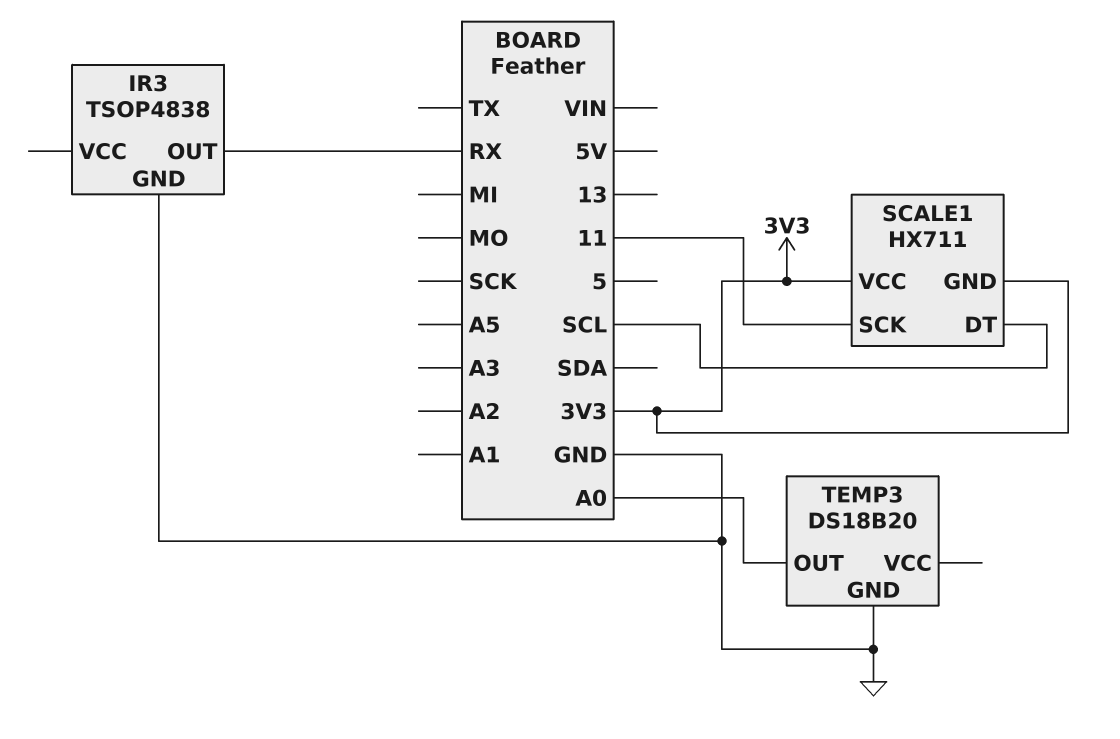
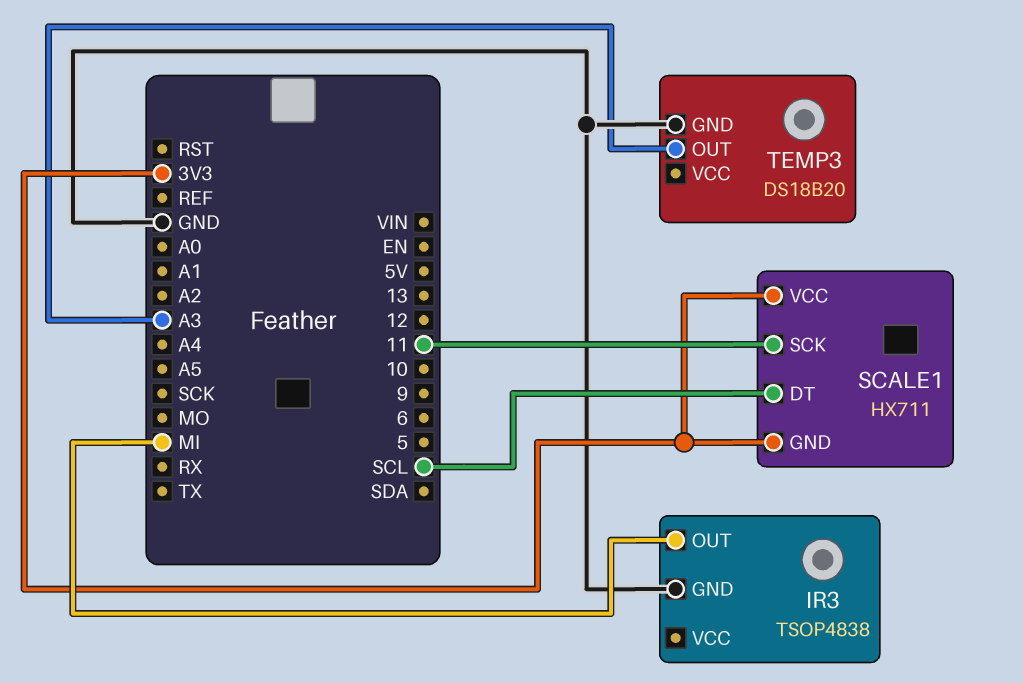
IR3 pin OUT: RX -> MI
TEMP3 pin OUT: A0 -> A3

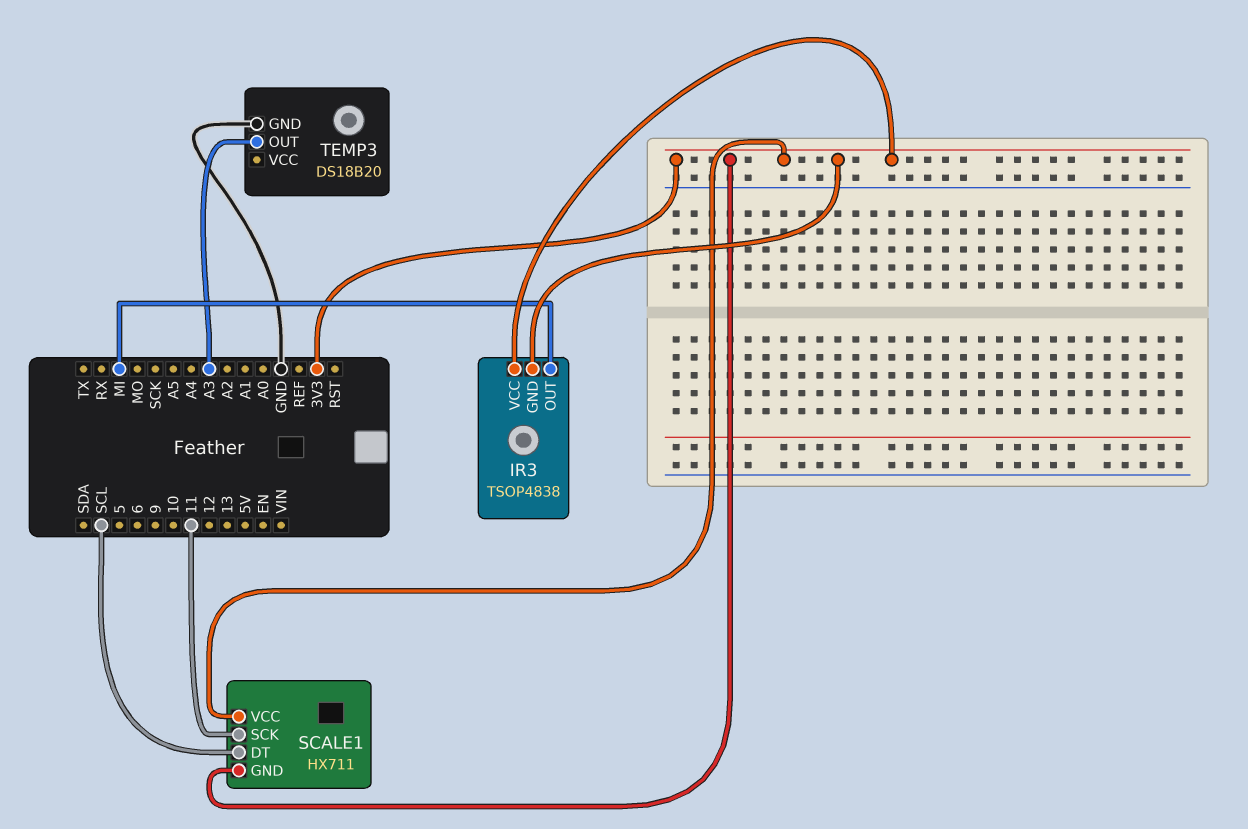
IR3 pin GND: GND -> 3V3
IR3 pin VCC: none -> 3V3

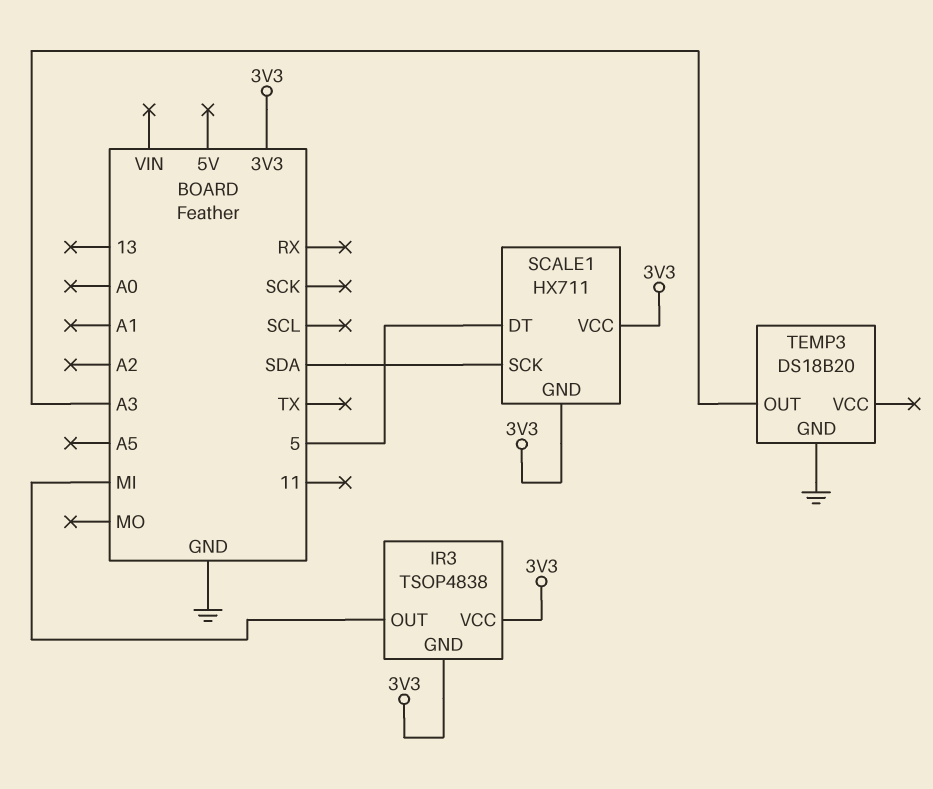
SCALE1 pin DT: SCL -> 5
SCALE1 pin SCK: 11 -> SDA

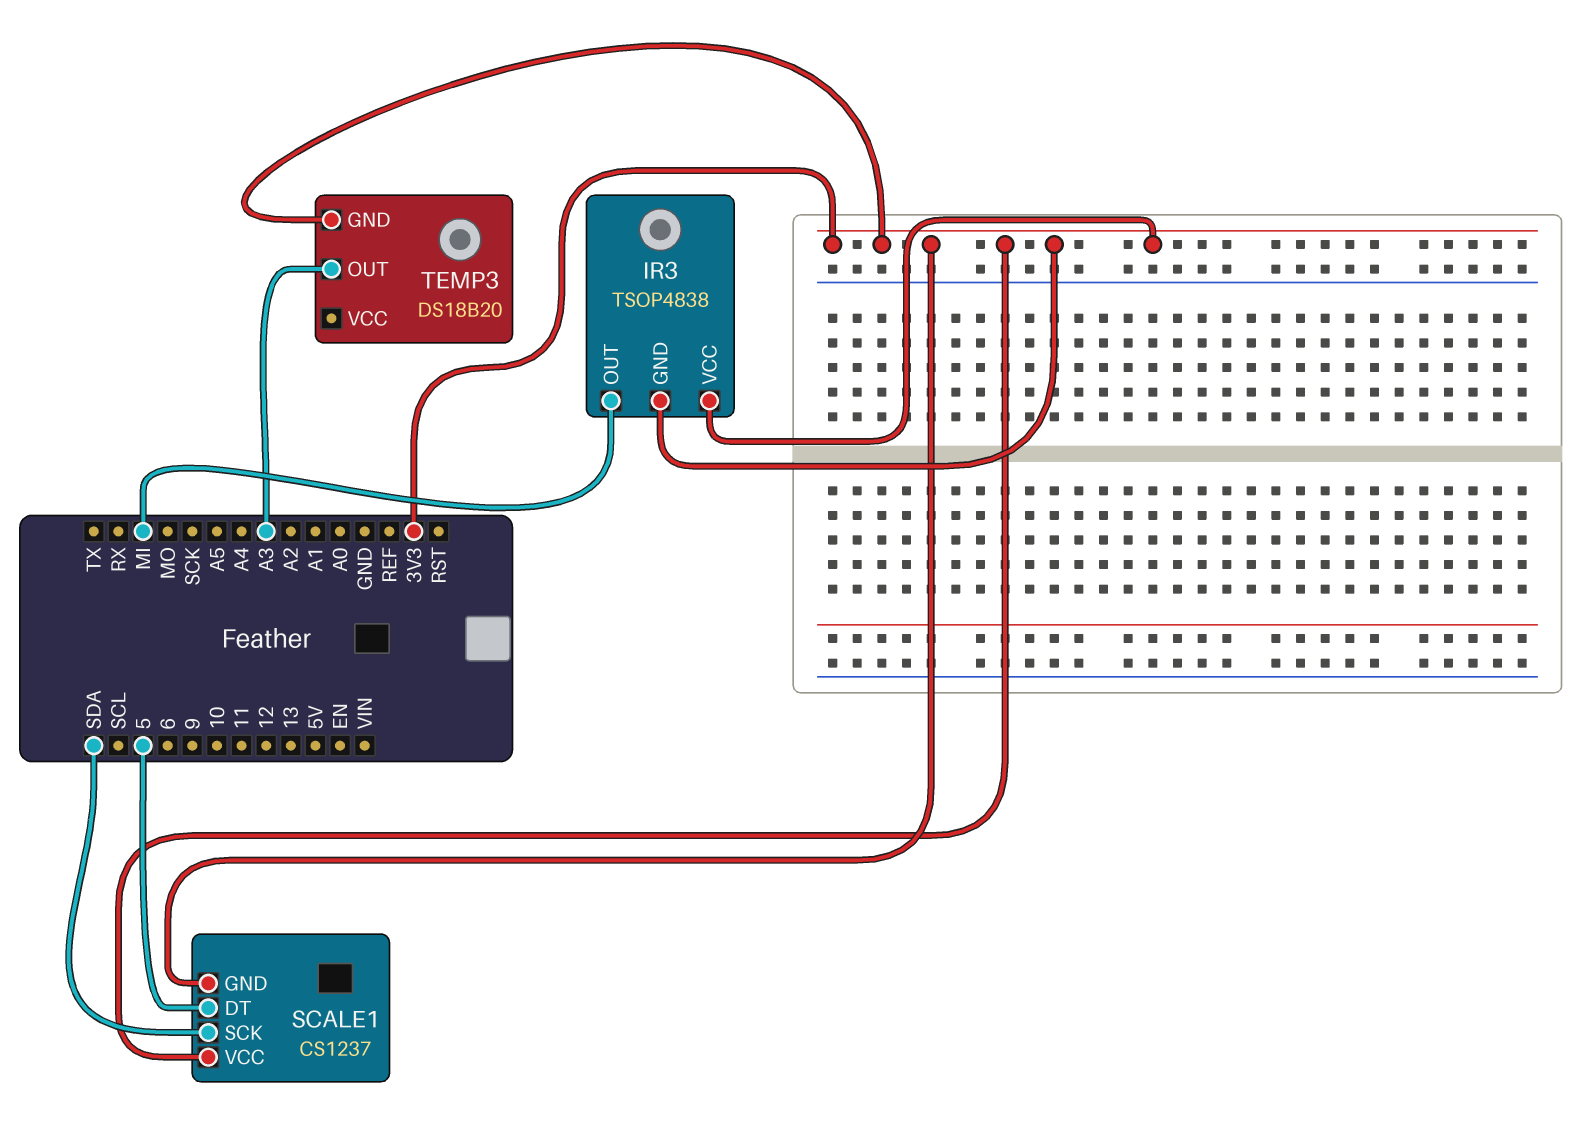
SCALE1: HX711 -> CS1237
TEMP3 pin GND: GND -> 3V3

